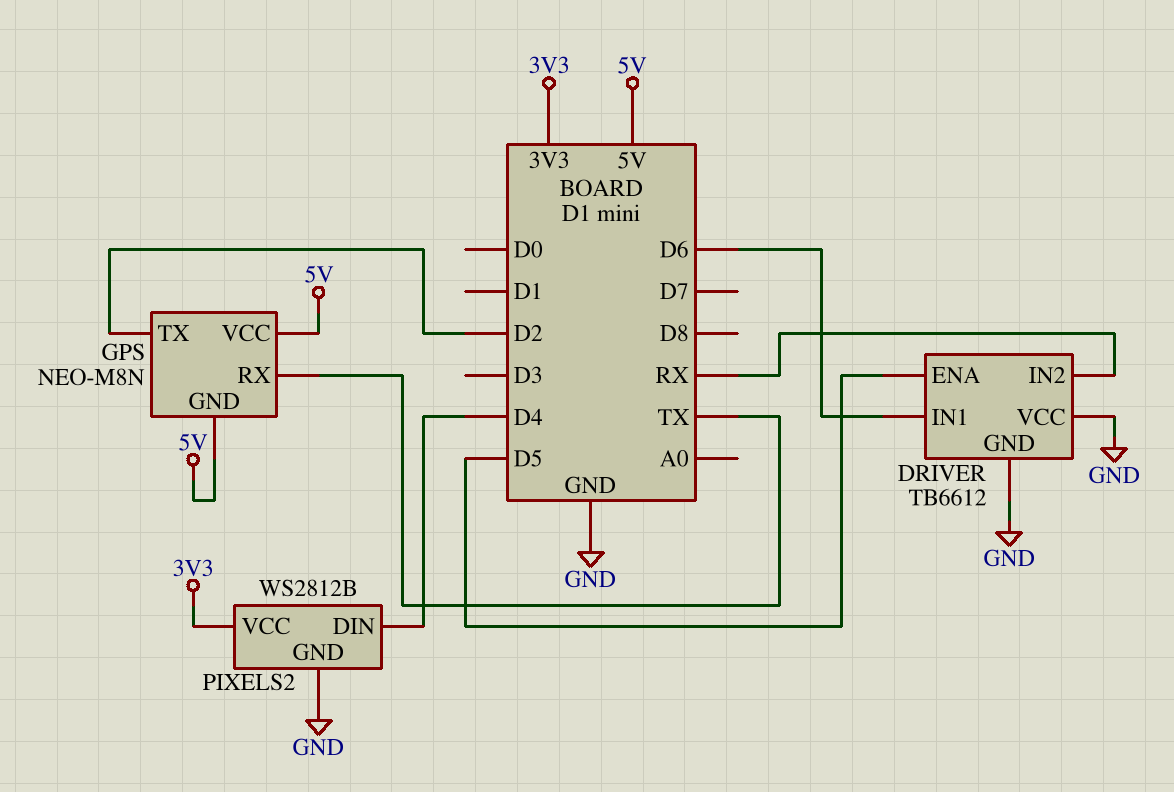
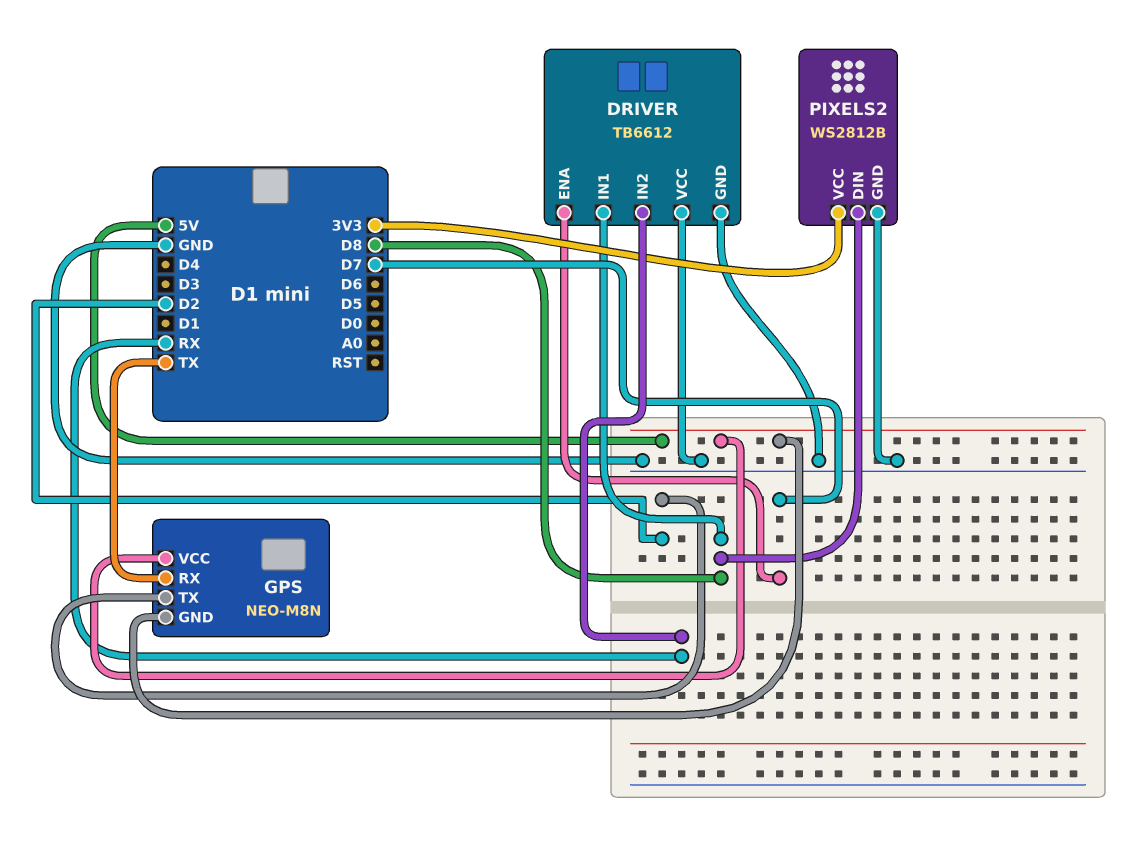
DRIVER pin ENA: D5 -> D7
DRIVER pin IN1: D6 -> D8
PIXELS2 pin DIN: D4 -> D8

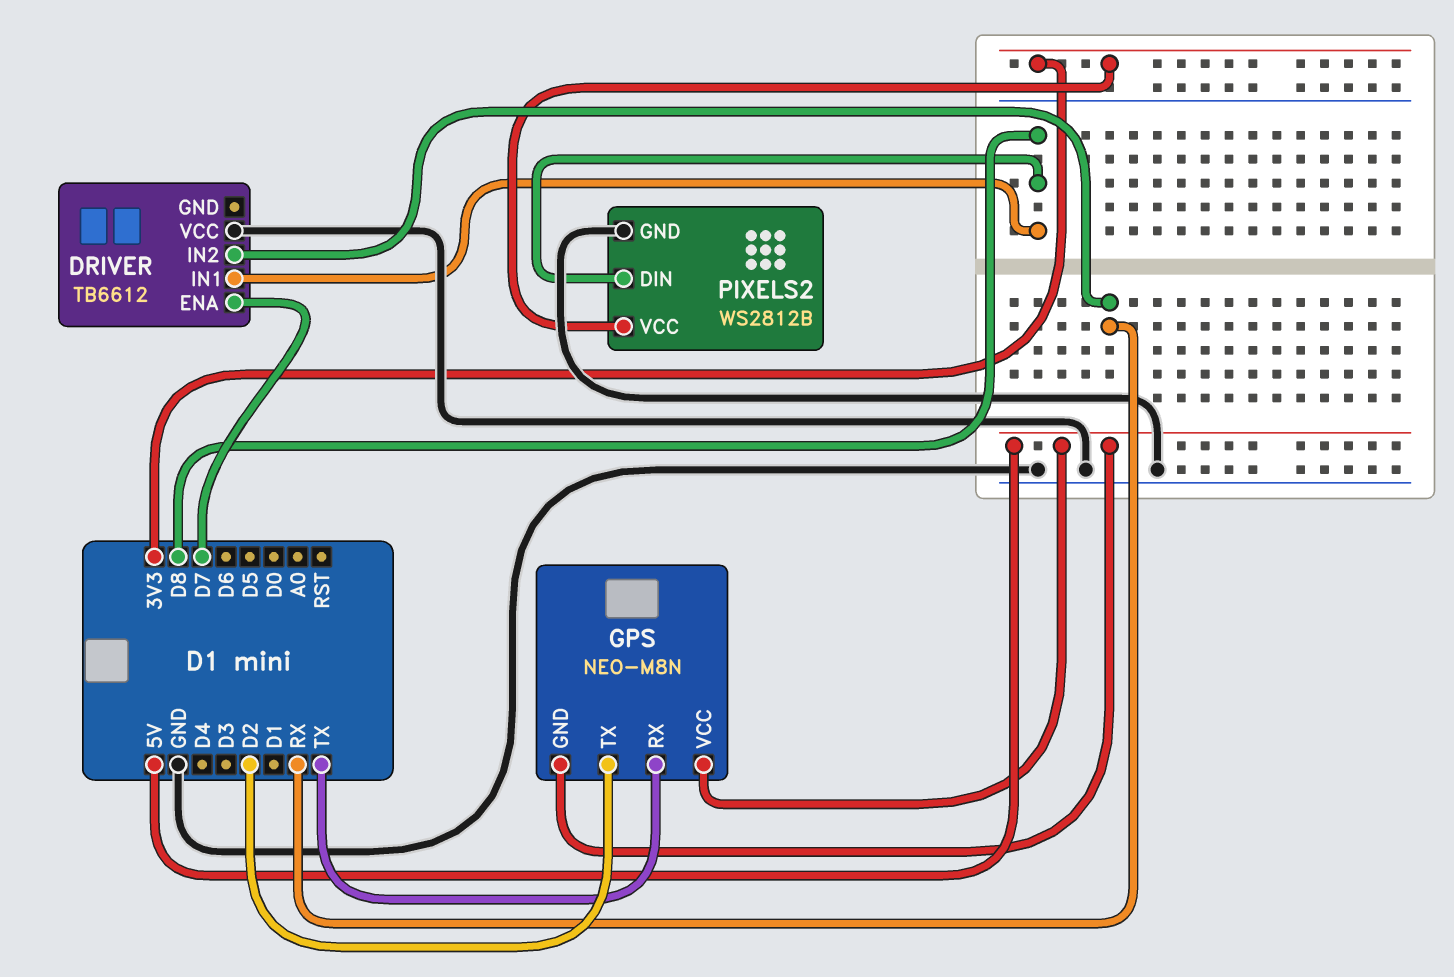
DRIVER pin GND: GND -> none

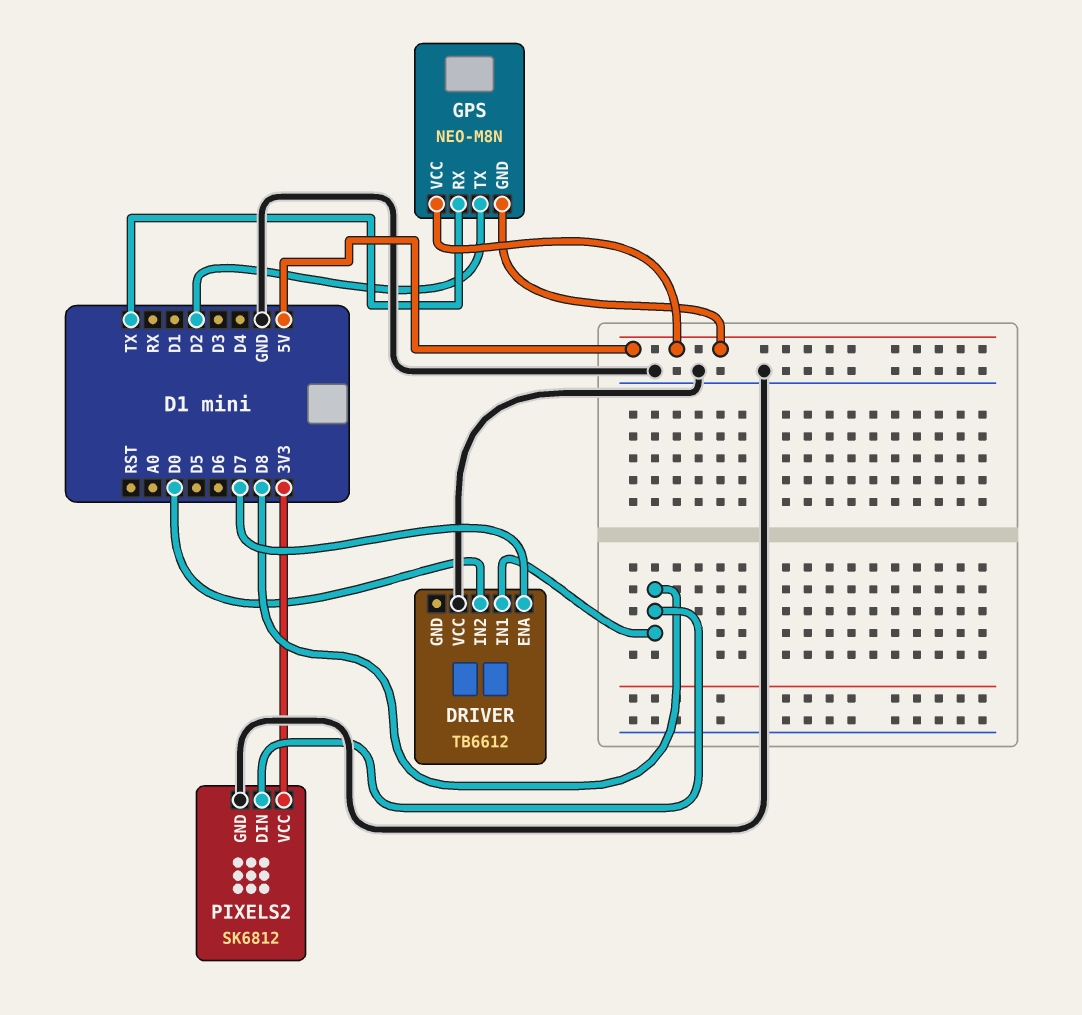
DRIVER pin IN2: RX -> D0
PIXELS2: WS2812B -> SK6812

